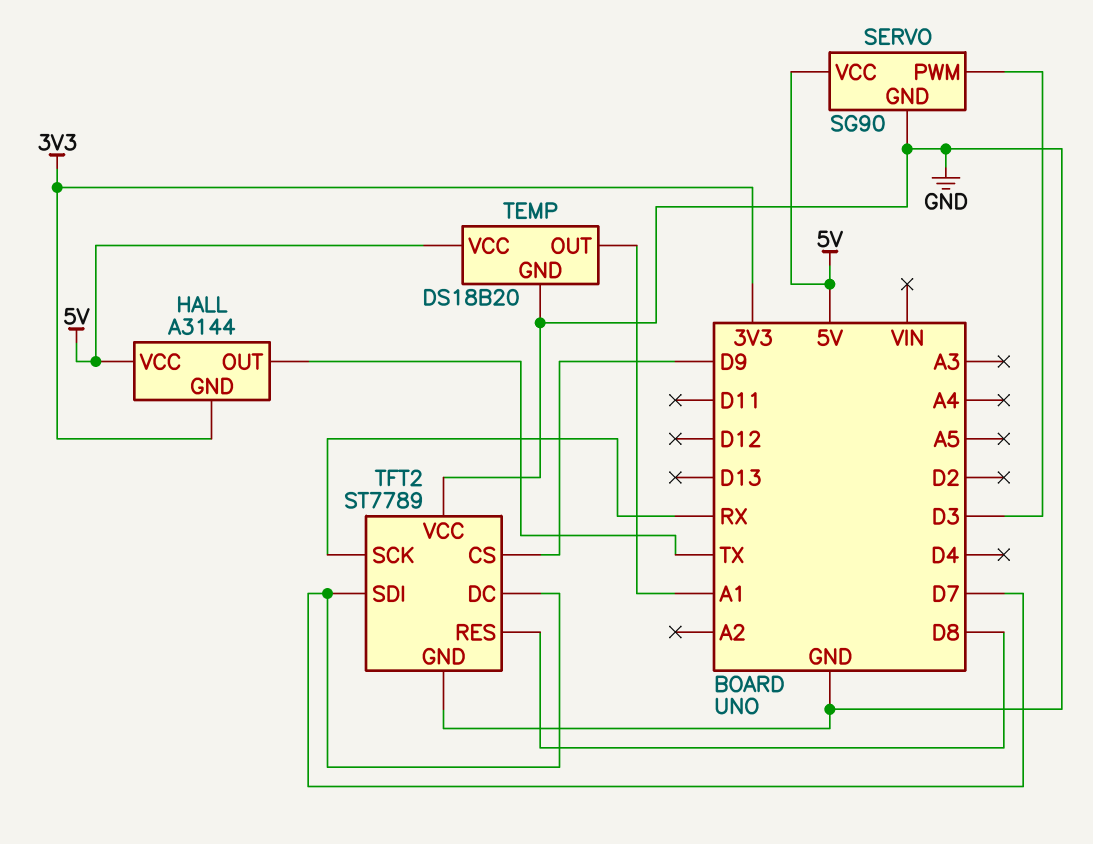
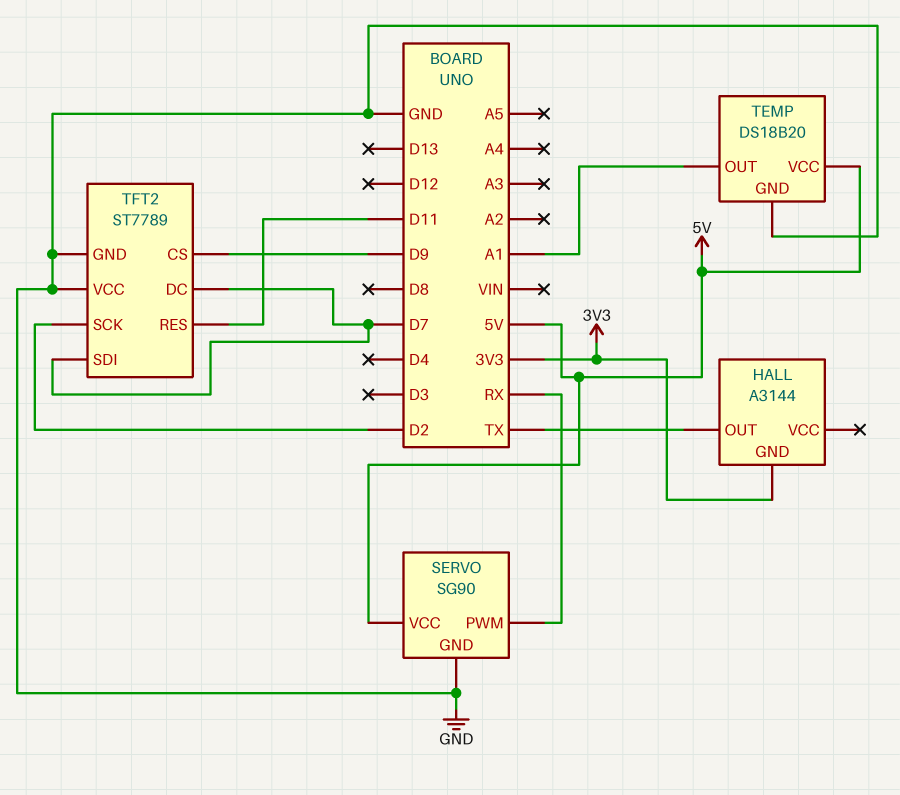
HALL pin VCC: 5V -> none
SERVO pin PWM: D3 -> RX
TFT2 pin RES: D8 -> D11
TFT2 pin SCK: RX -> D2

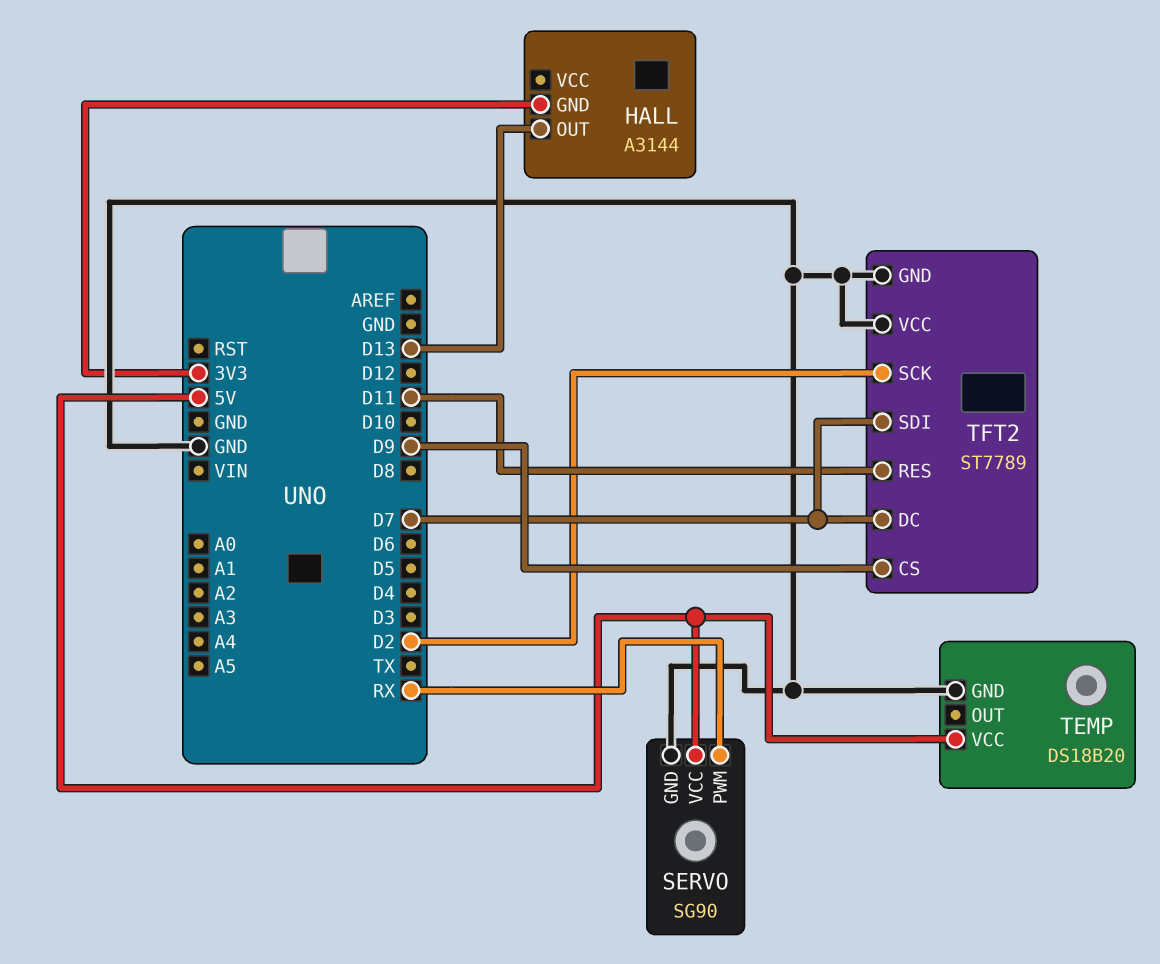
HALL pin OUT: TX -> D13
TEMP pin OUT: A1 -> none

